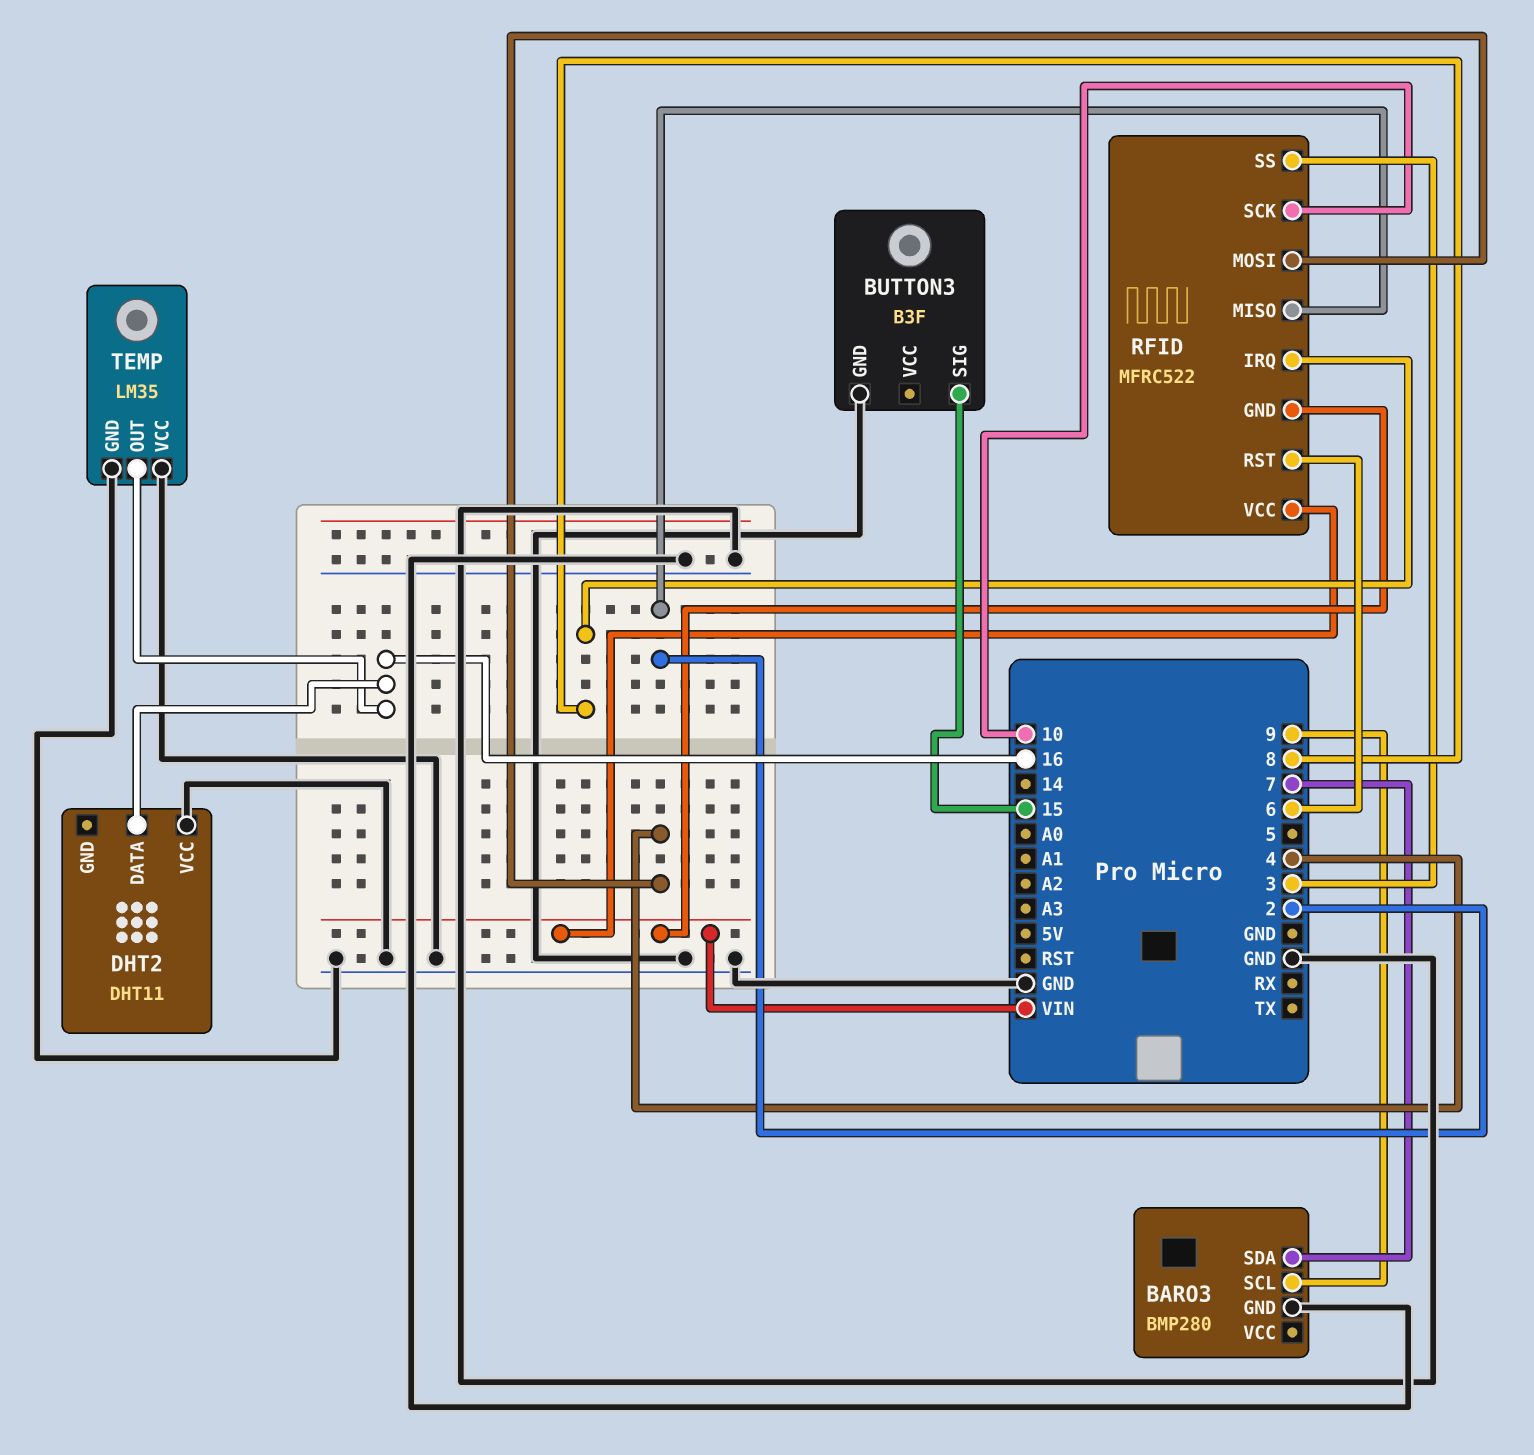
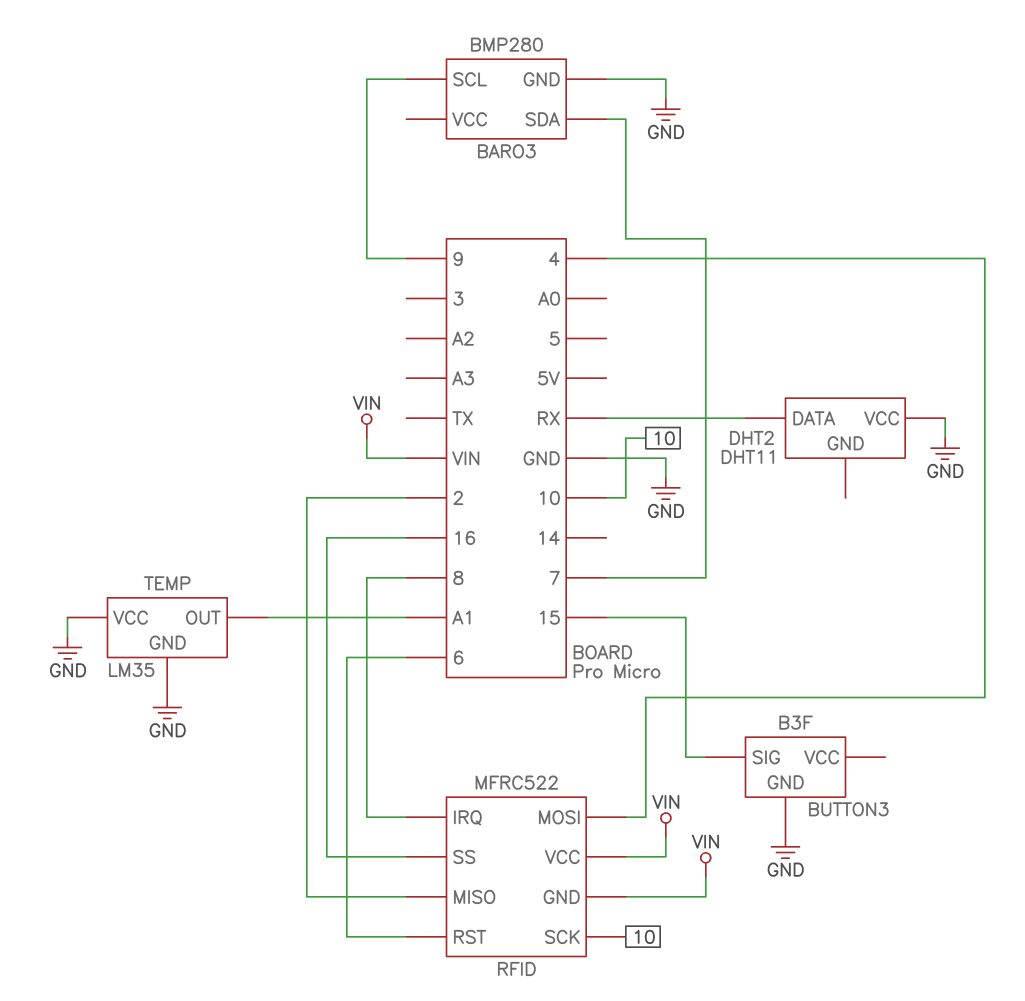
DHT2 pin DATA: 16 -> RX
RFID pin SS: 3 -> 16
TEMP pin OUT: 16 -> A1

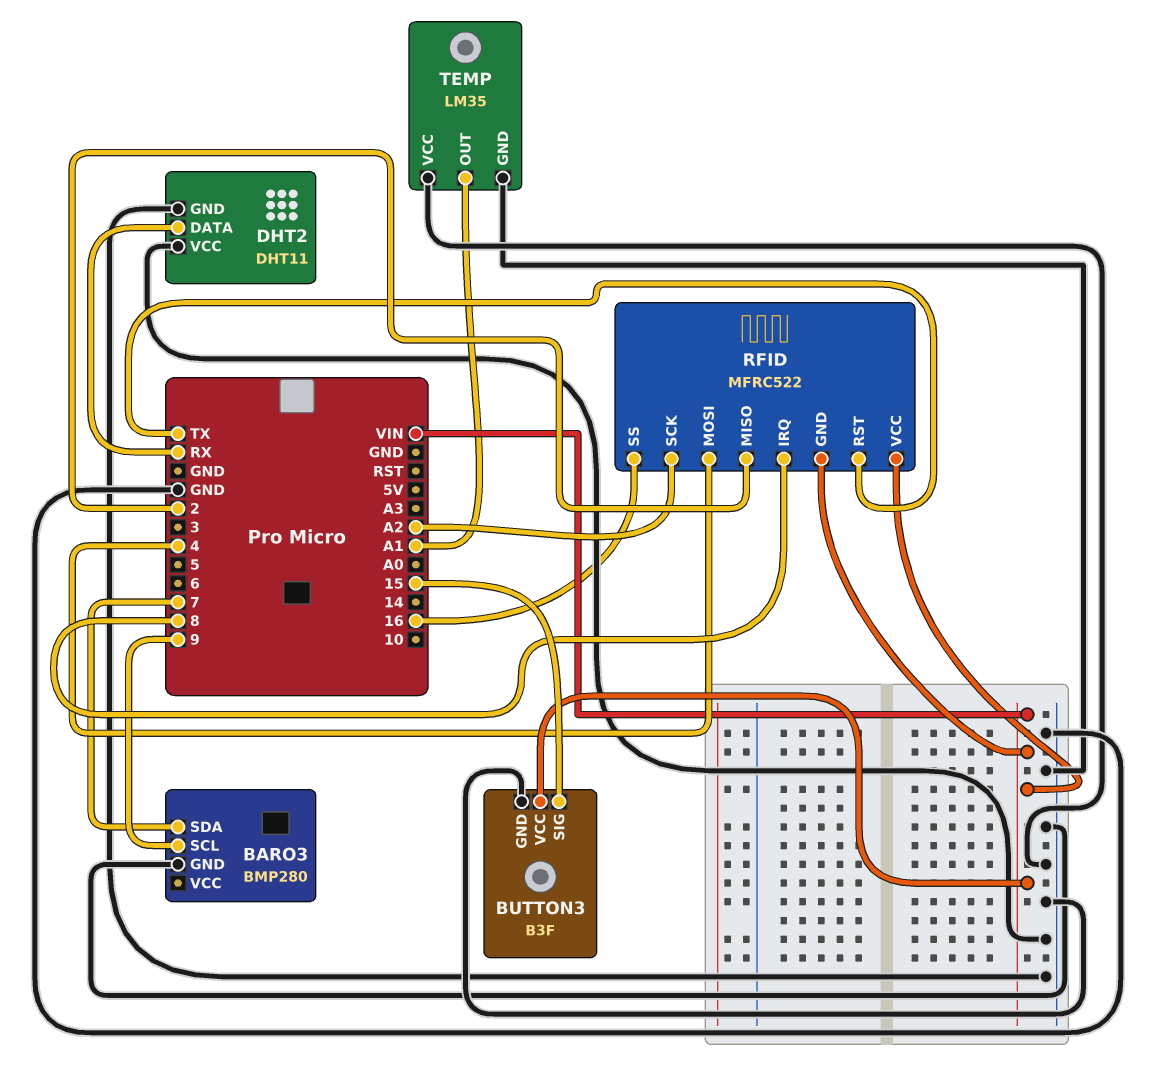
BUTTON3 pin VCC: none -> VIN
DHT2 pin GND: none -> GND
RFID pin RST: 6 -> TX
RFID pin SCK: 10 -> A2

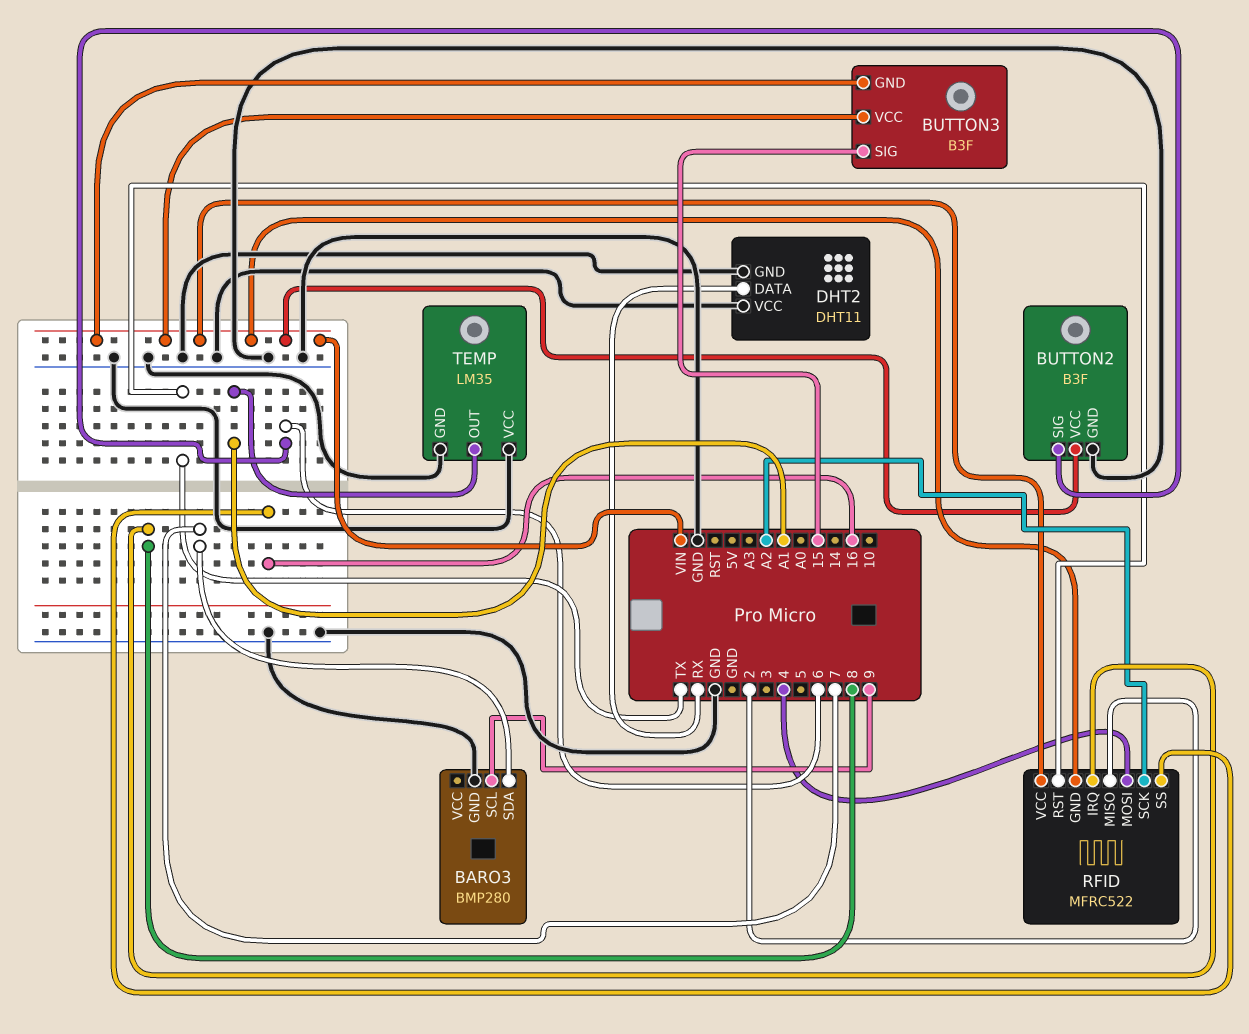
BUTTON2: none -> B3F
BUTTON2 pin GND: none -> GND
BUTTON2 pin SIG: none -> 6
BUTTON2 pin VCC: none -> VIN
BUTTON3 pin GND: GND -> VIN

